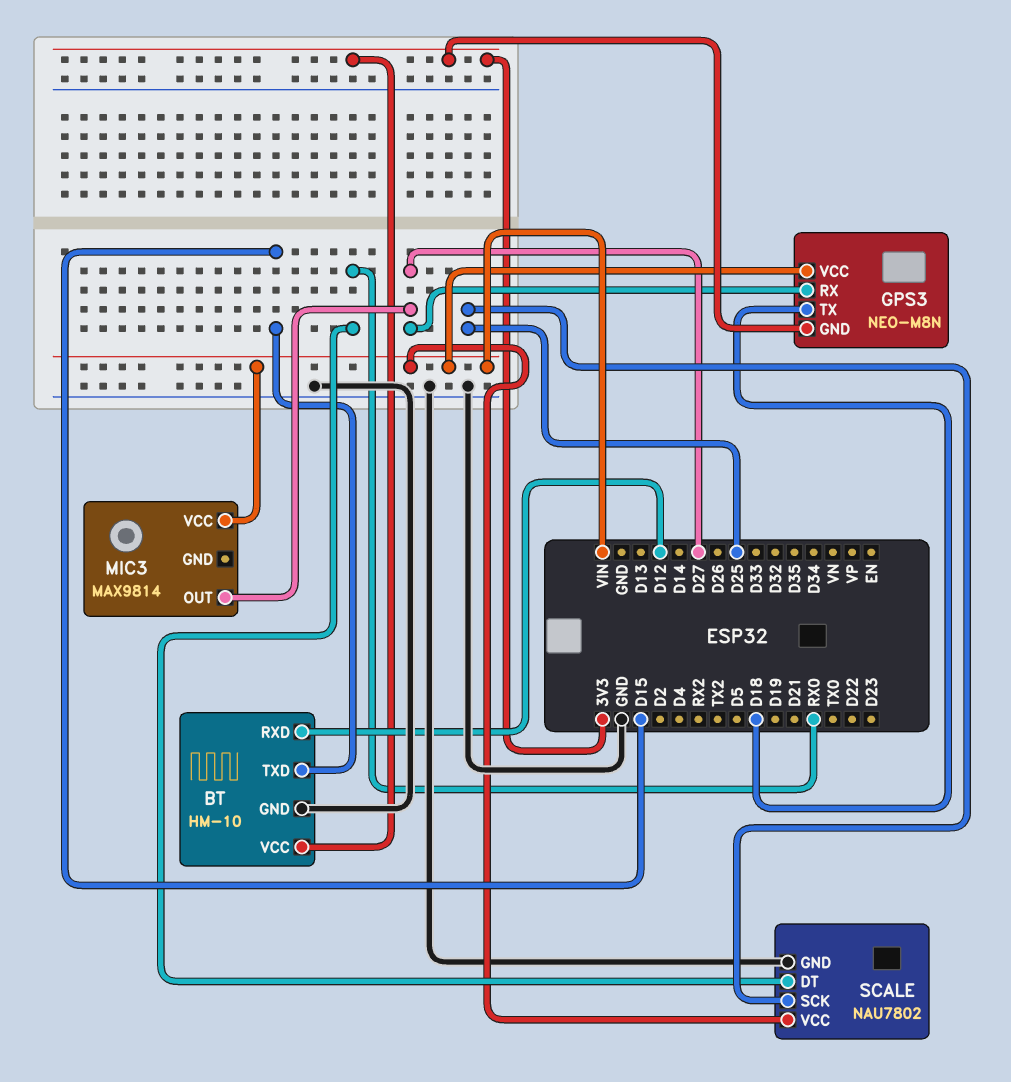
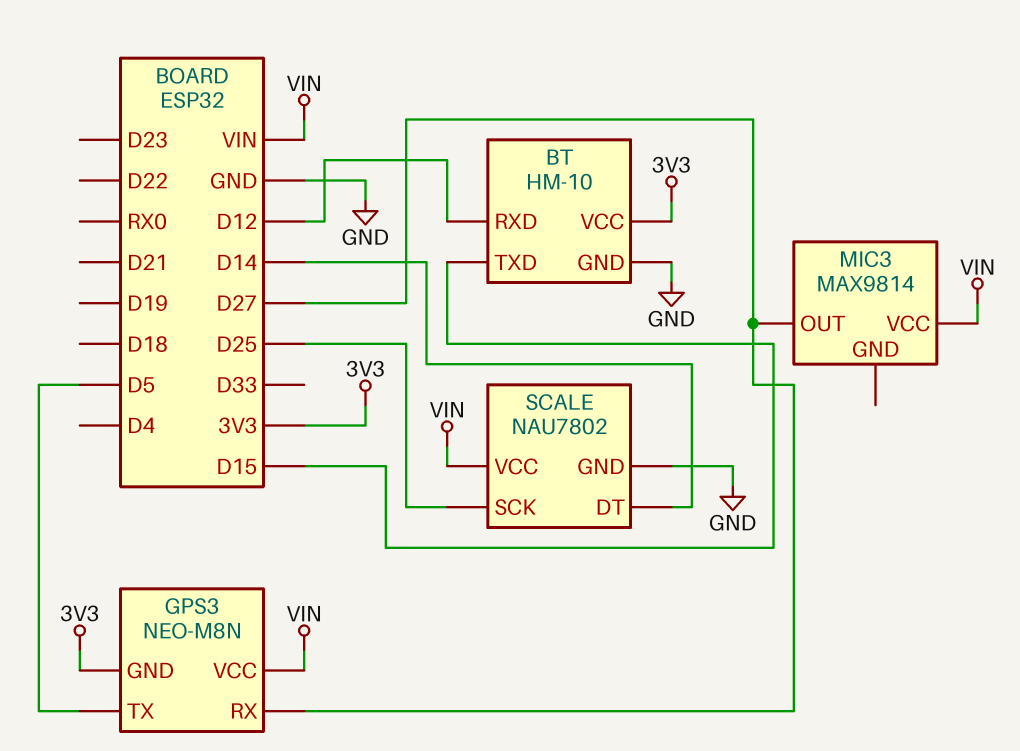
GPS3 pin TX: D18 -> D5
SCALE pin DT: RX0 -> D14

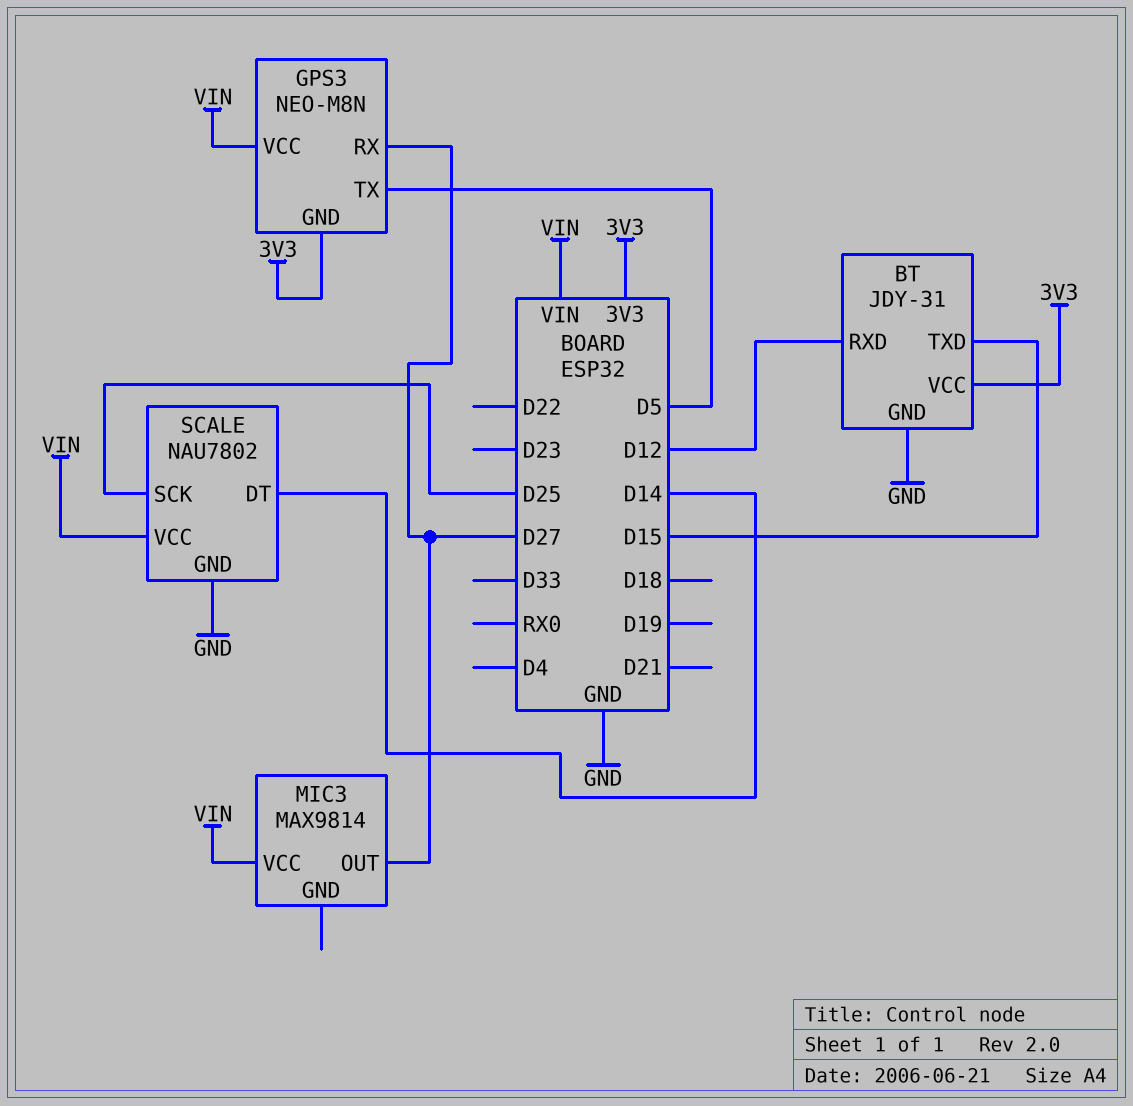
BT: HM-10 -> JDY-31

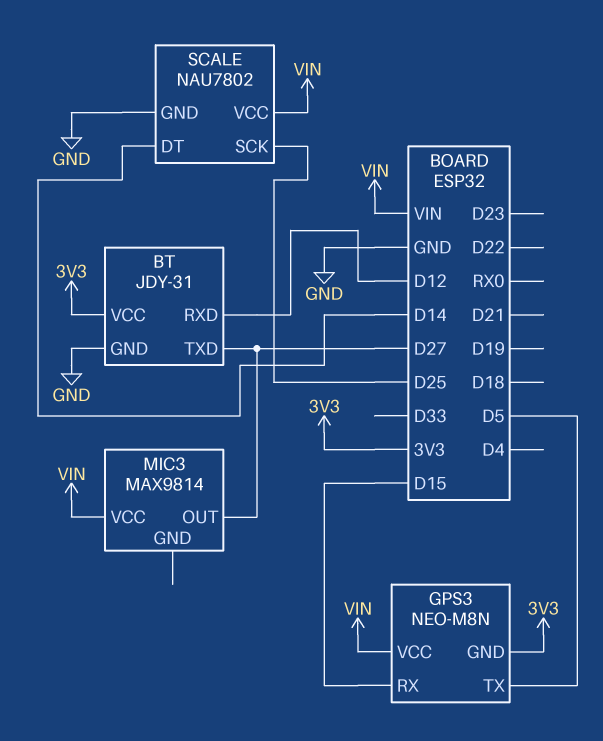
BT pin TXD: D15 -> D27
GPS3 pin RX: D27 -> D15

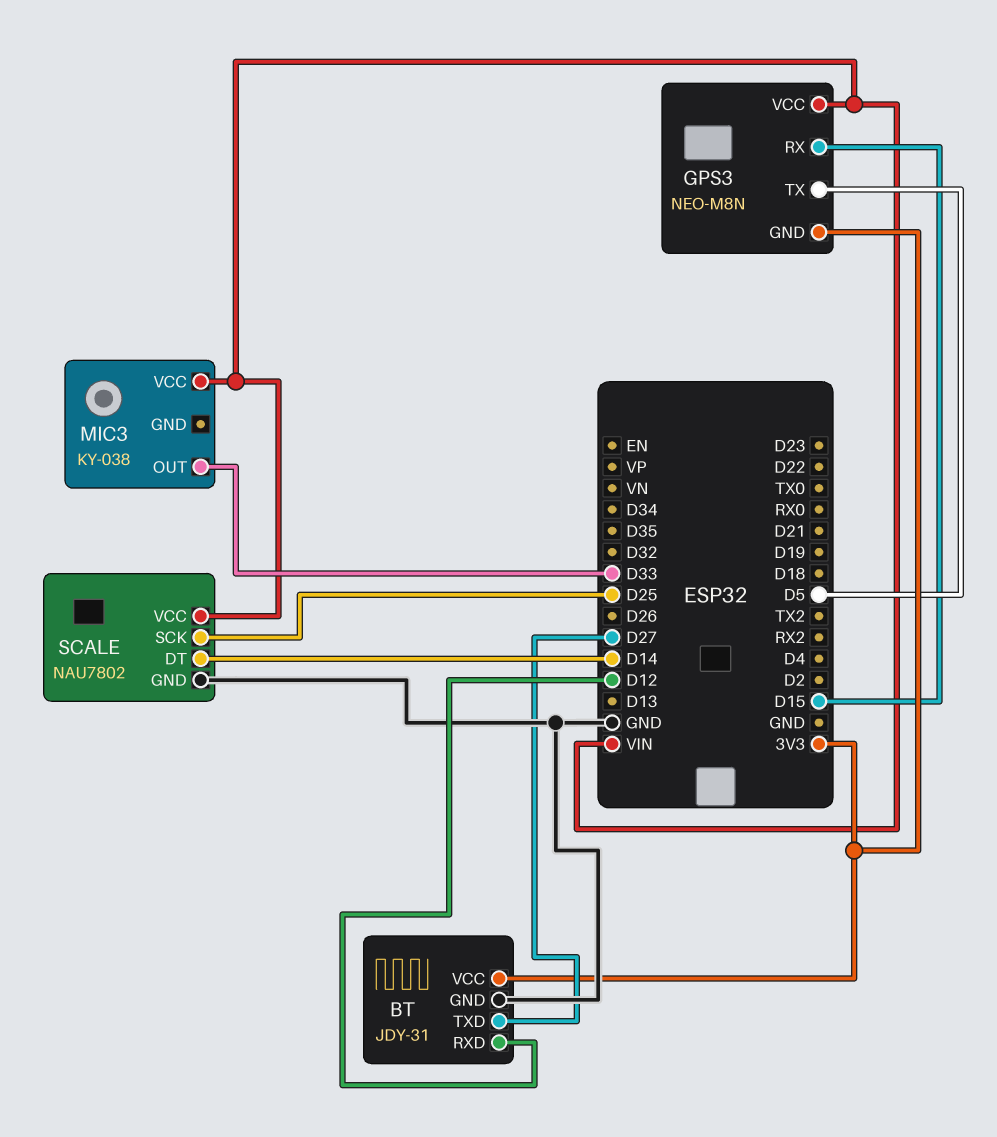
MIC3: MAX9814 -> KY-038
MIC3 pin OUT: D27 -> D33

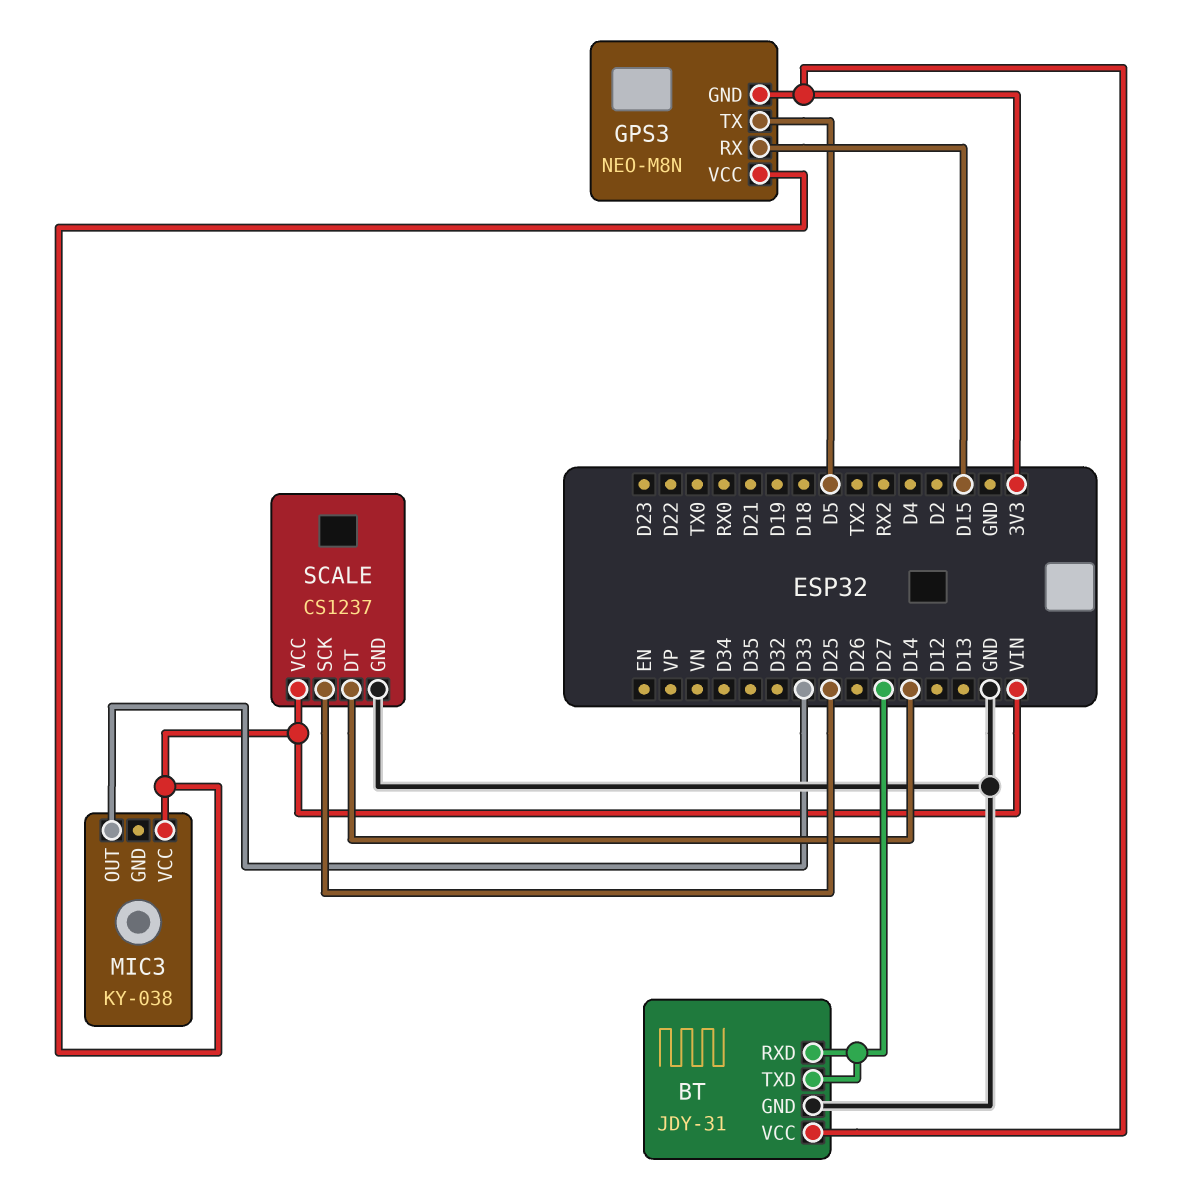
BT pin RXD: D12 -> D27
SCALE: NAU7802 -> CS1237

